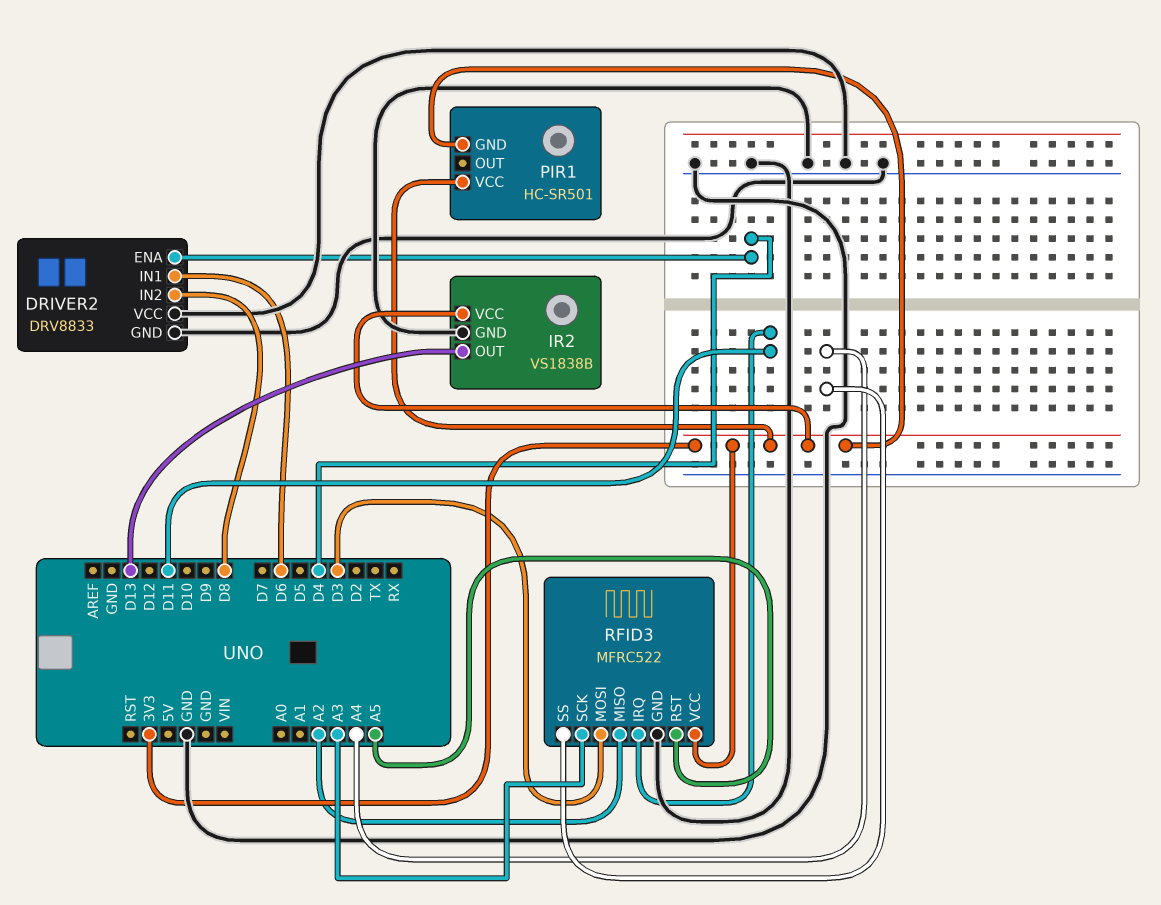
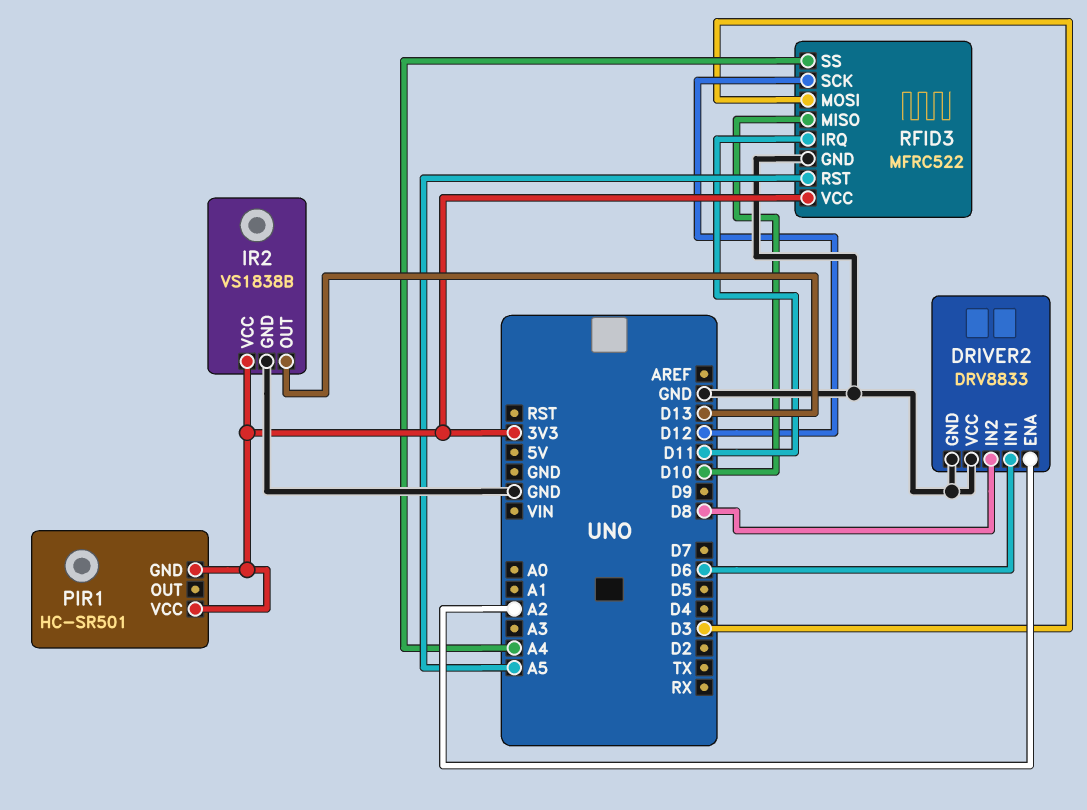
DRIVER2 pin ENA: D4 -> A2
RFID3 pin MISO: A2 -> D10
RFID3 pin SCK: A3 -> D12

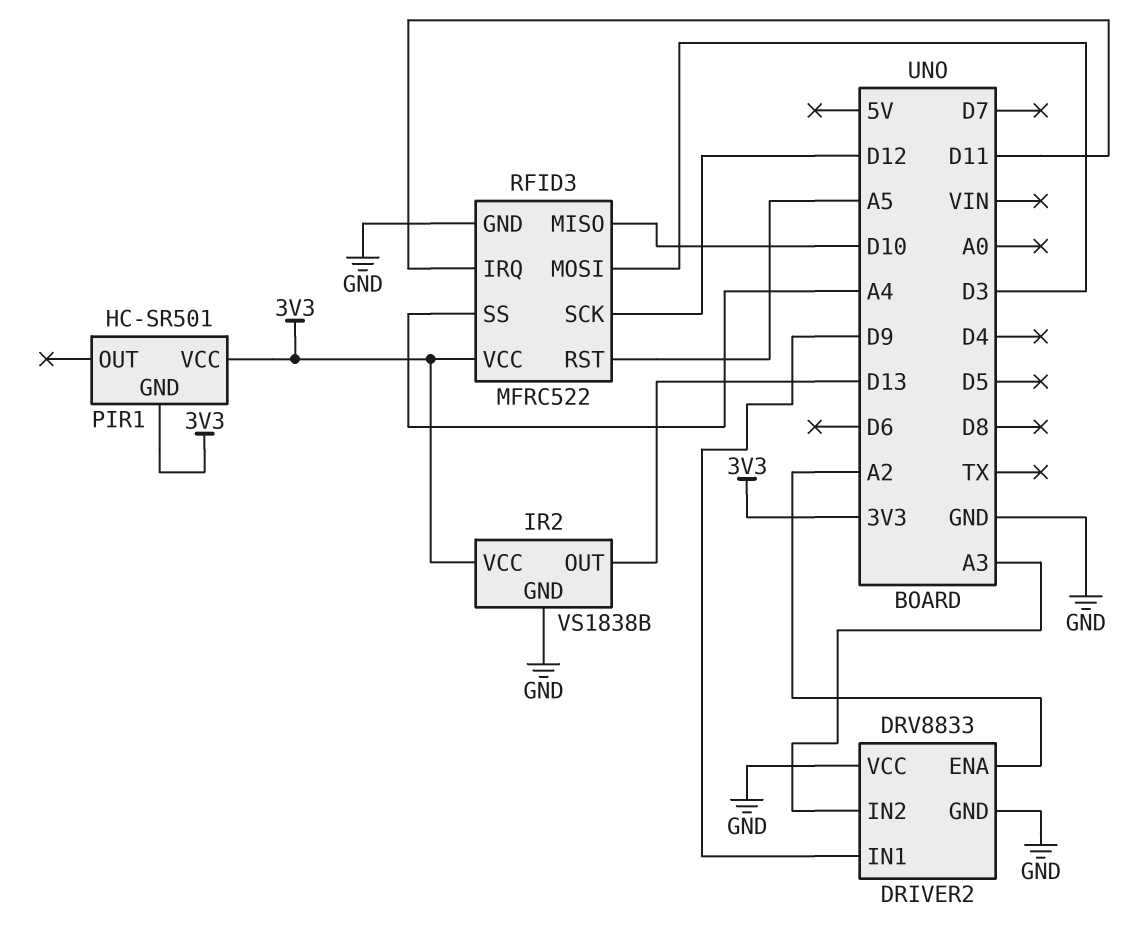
DRIVER2 pin IN1: D6 -> D9
DRIVER2 pin IN2: D8 -> A3

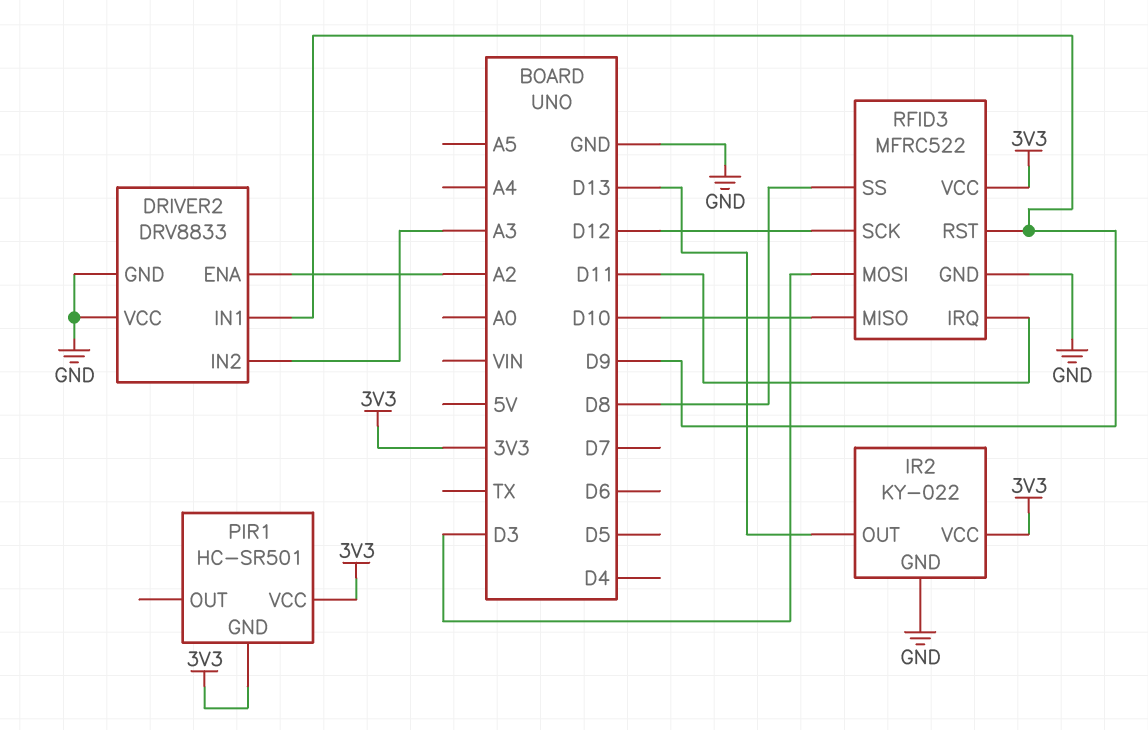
IR2: VS1838B -> KY-022
RFID3 pin RST: A5 -> D9
RFID3 pin SS: A4 -> D8

